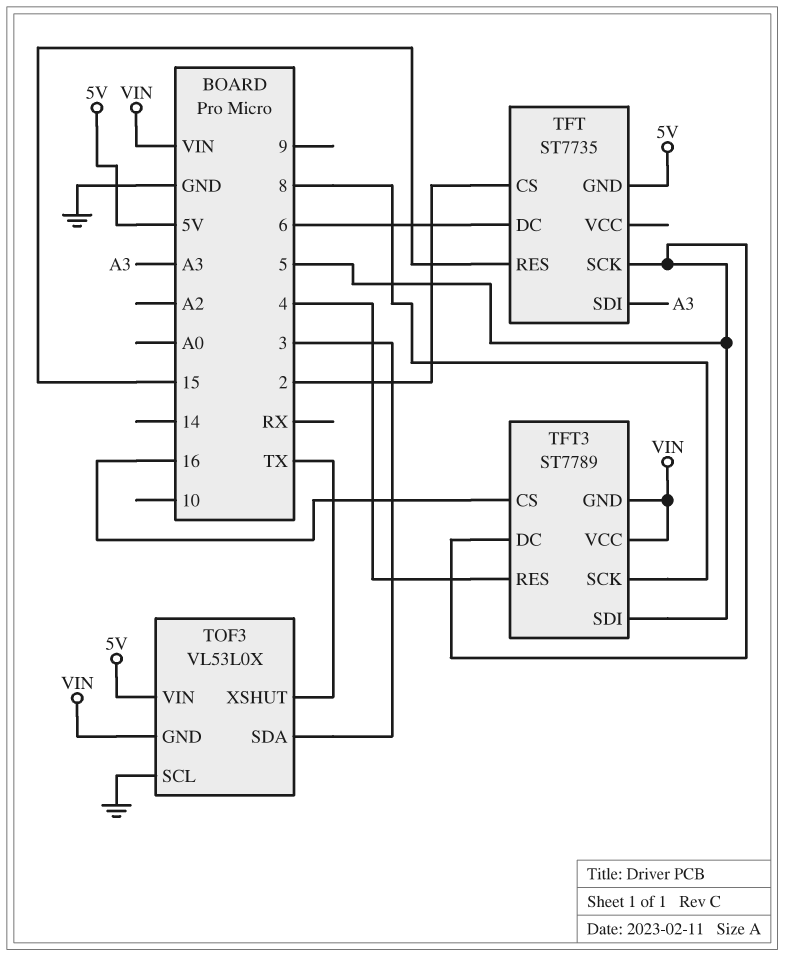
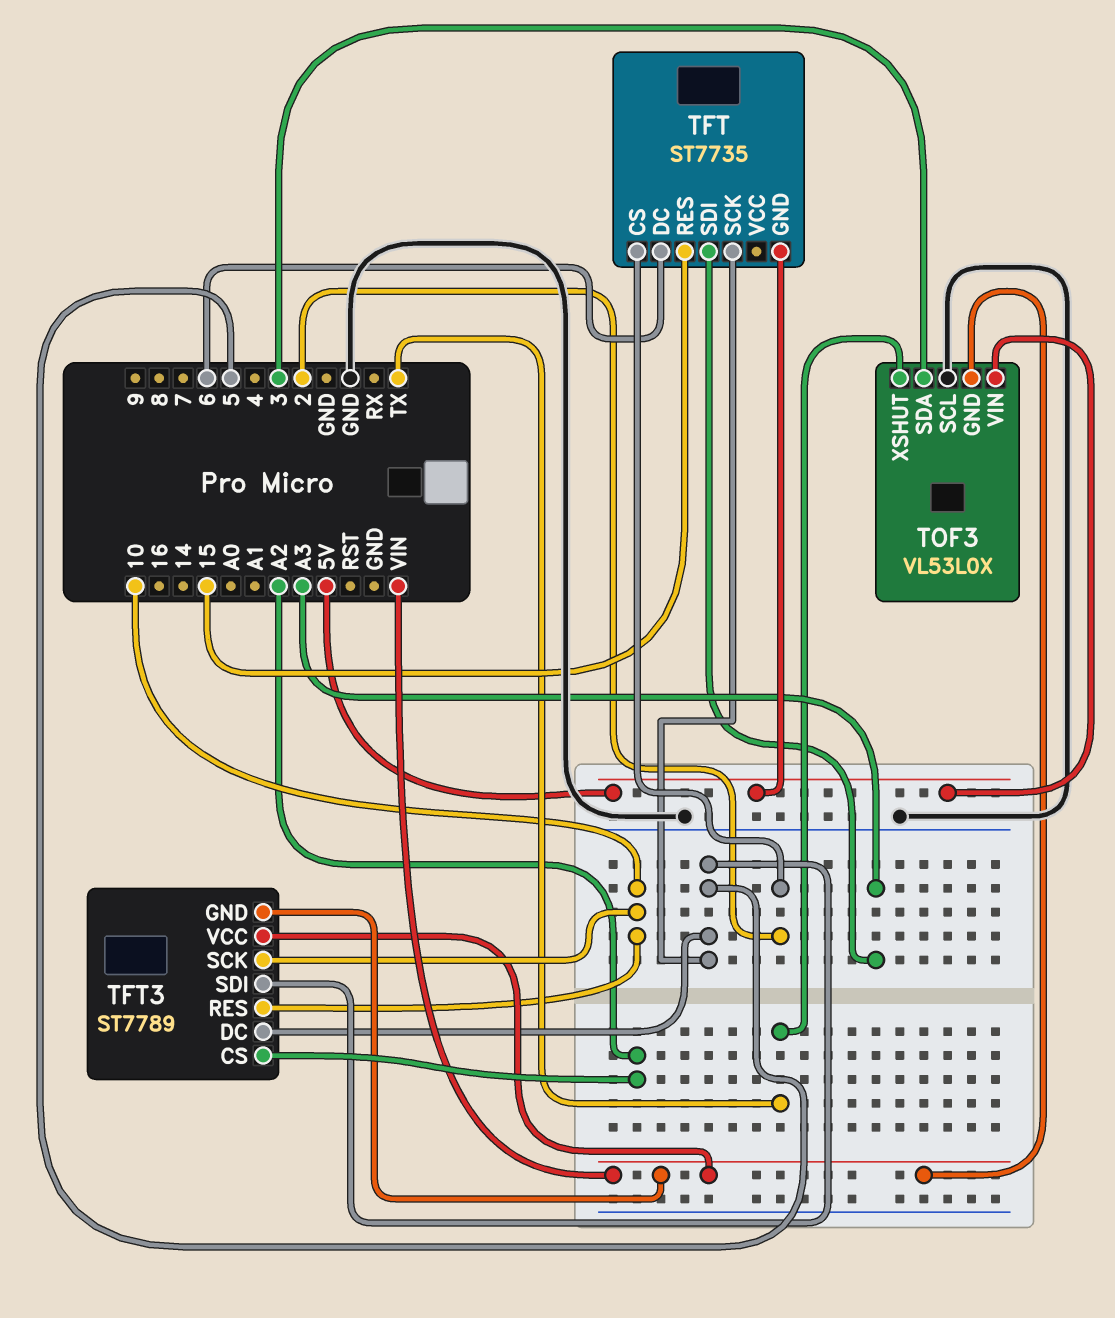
TFT3 pin CS: 16 -> A2
TFT3 pin RES: 4 -> 10
TFT3 pin SCK: 8 -> 10

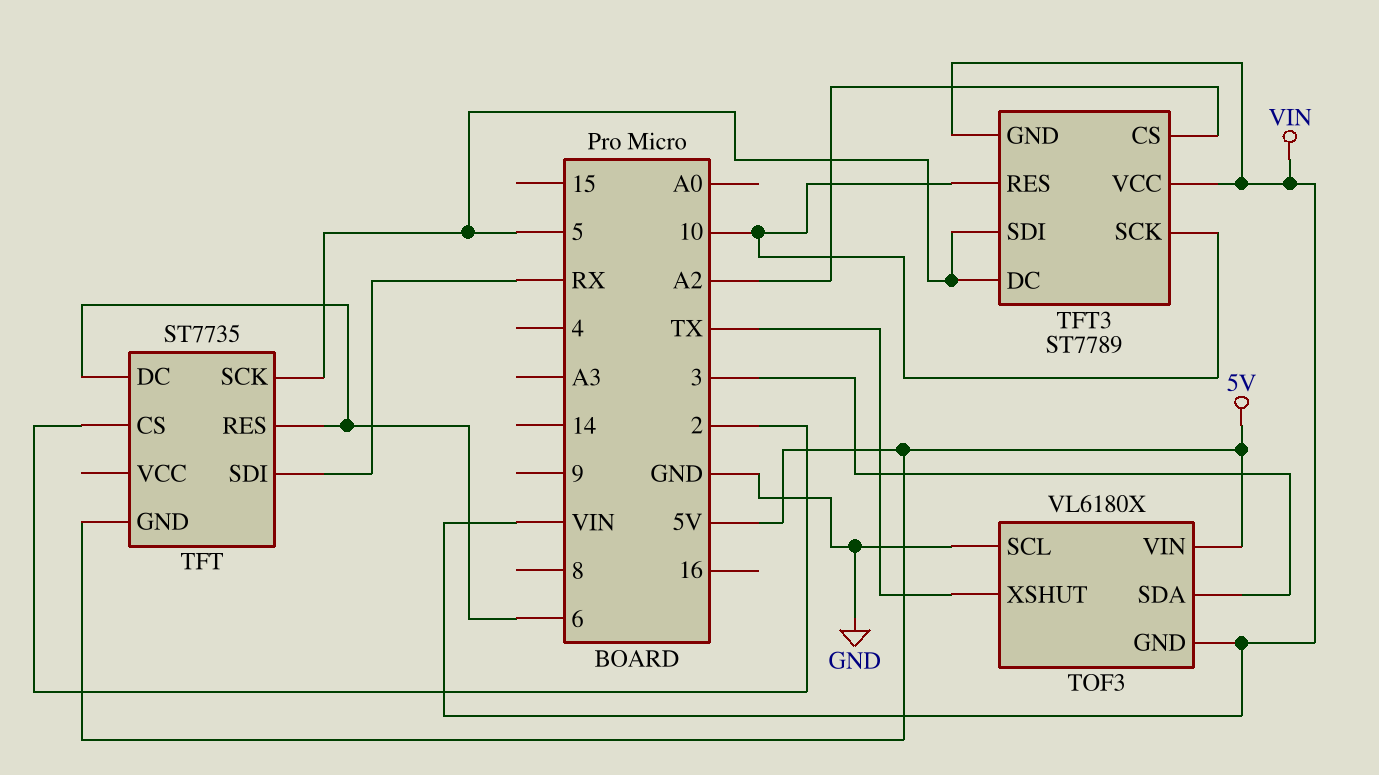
TFT pin RES: 15 -> 6
TFT pin SDI: A3 -> RX
TOF3: VL53L0X -> VL6180X

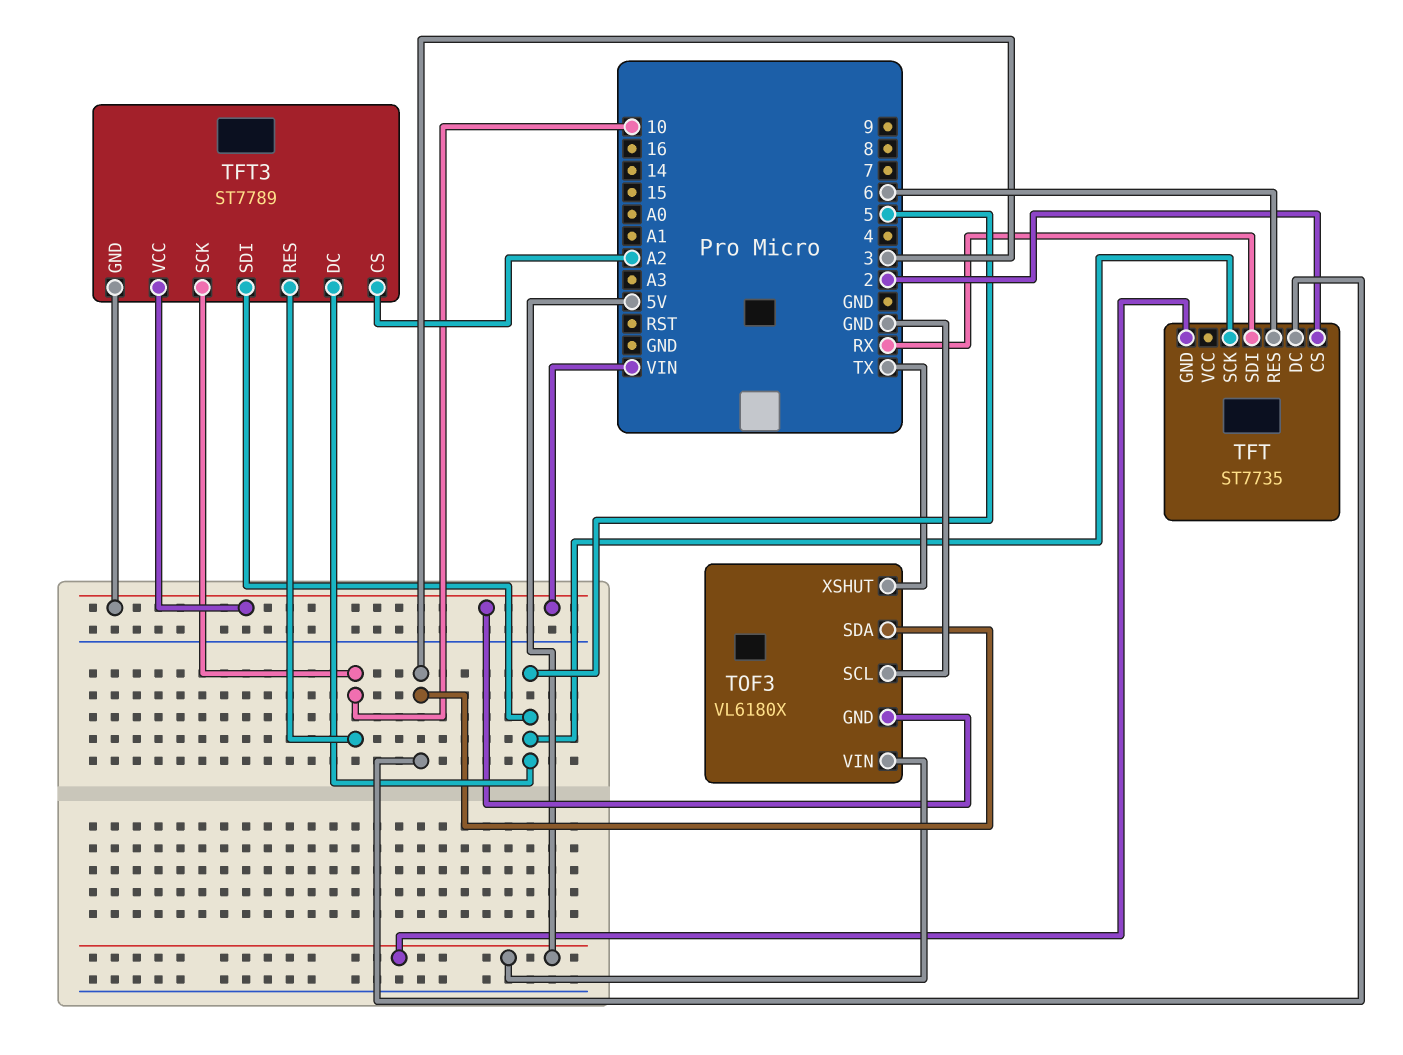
TFT pin DC: 6 -> 3

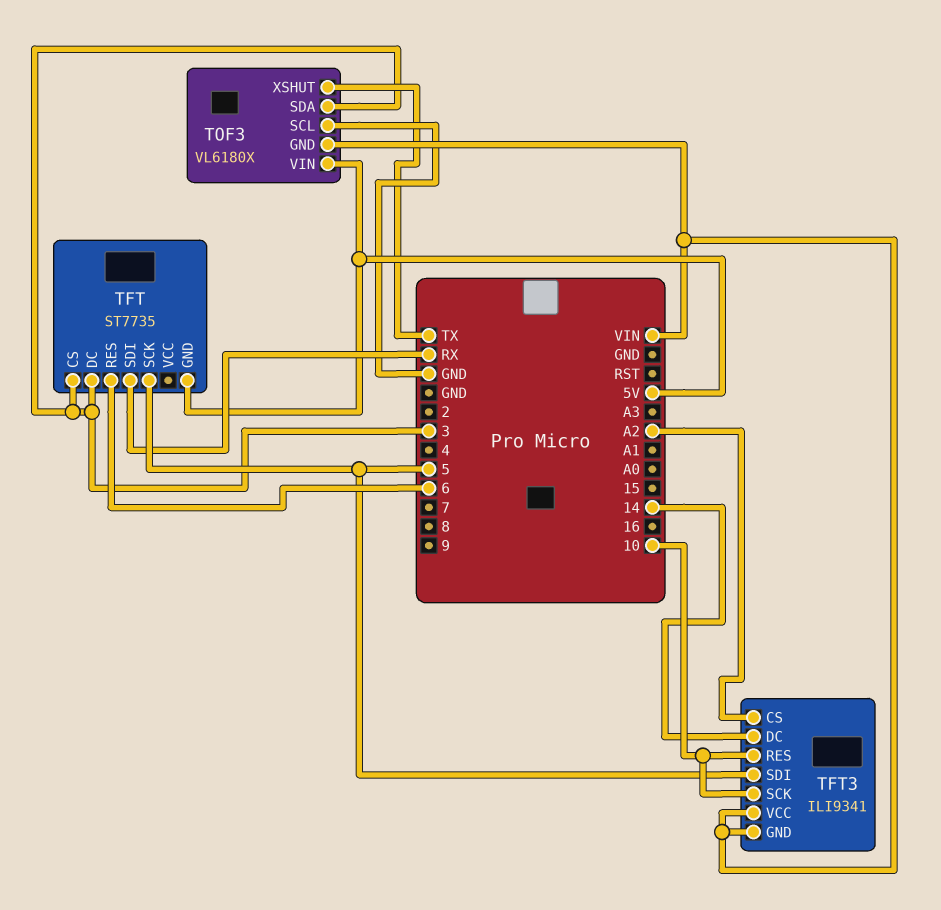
TFT pin CS: 2 -> 3
TFT3: ST7789 -> ILI9341
TFT3 pin DC: 5 -> 14

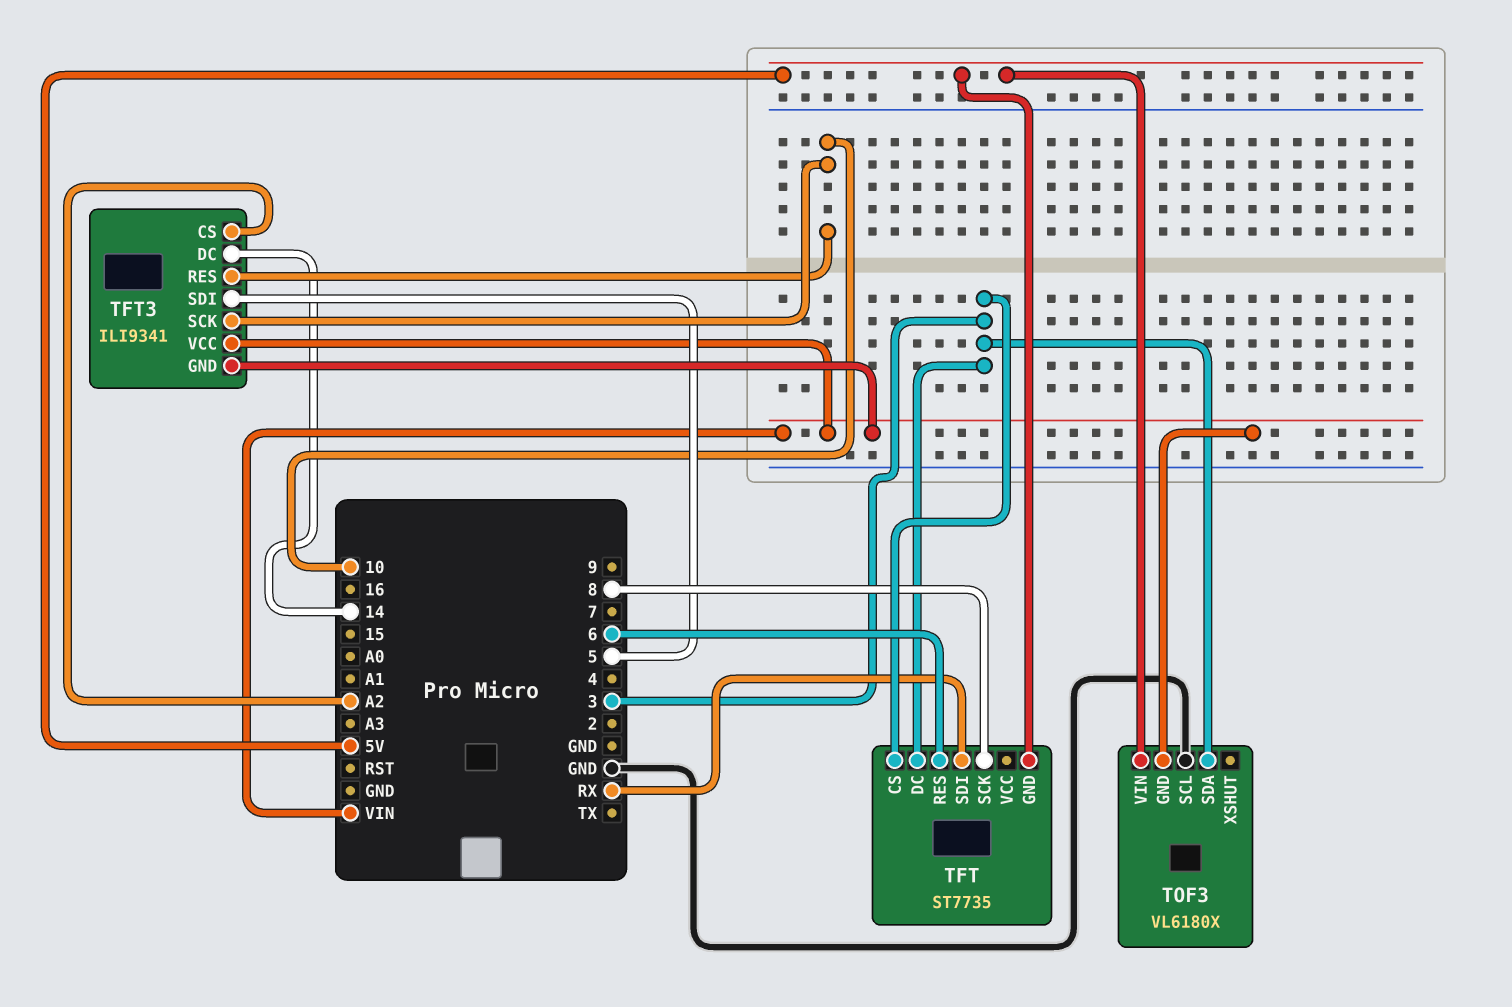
TFT pin SCK: 5 -> 8
TOF3 pin XSHUT: TX -> none

